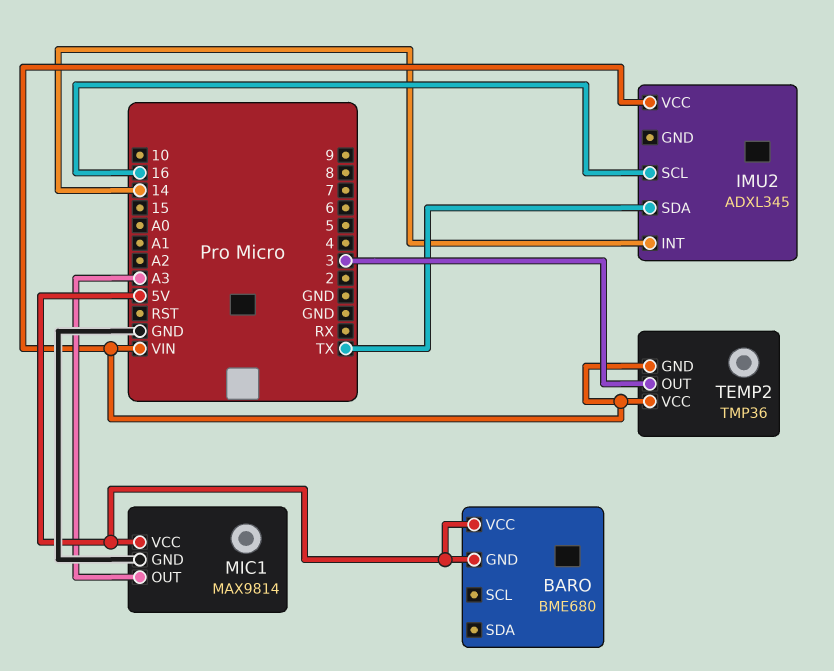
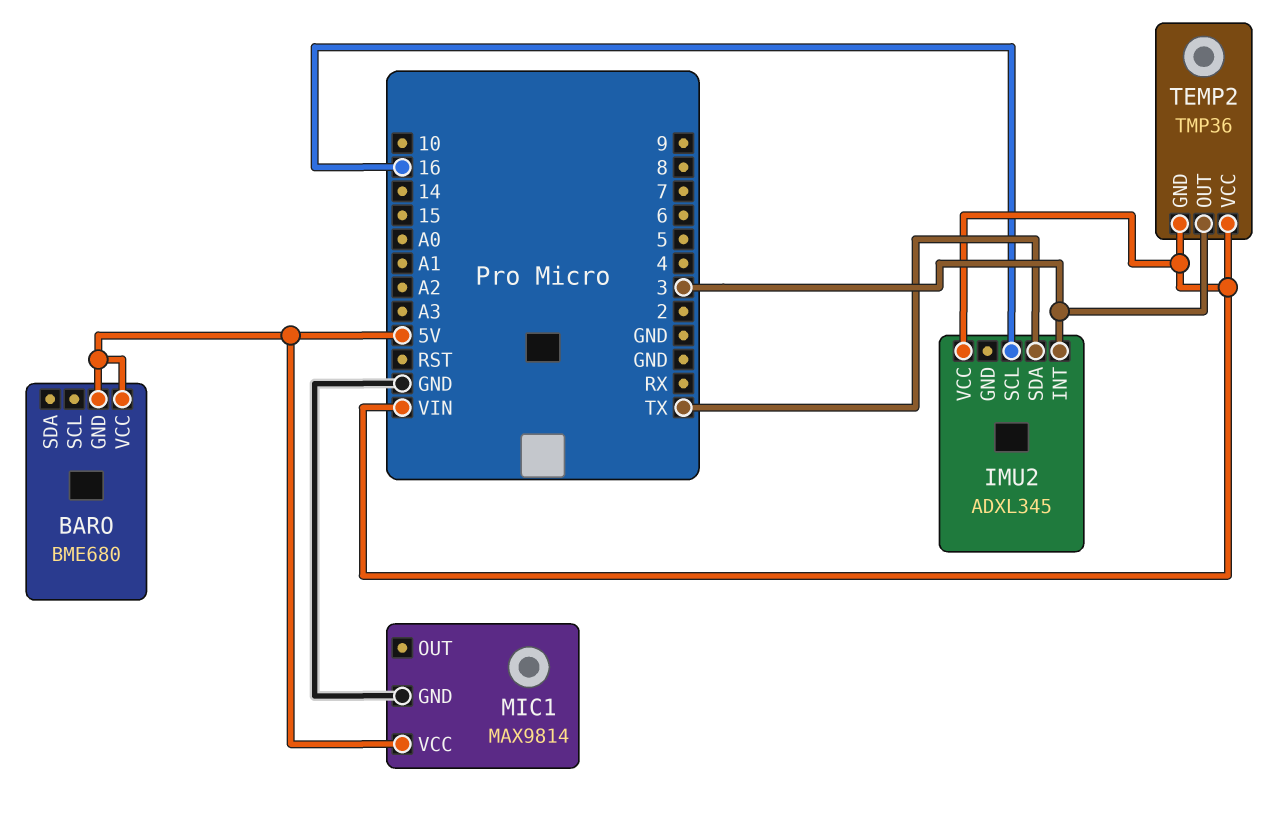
IMU2 pin INT: 14 -> 3
MIC1 pin OUT: A3 -> none

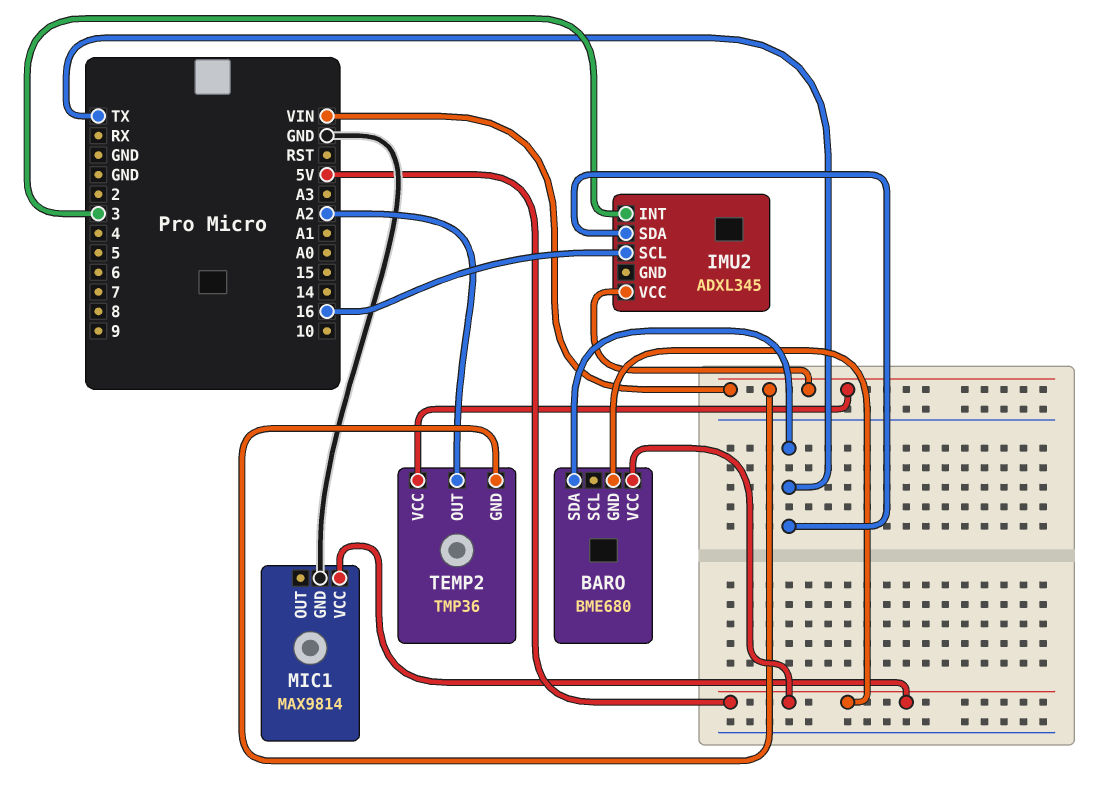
BARO pin SDA: none -> TX
TEMP2 pin OUT: 3 -> A2

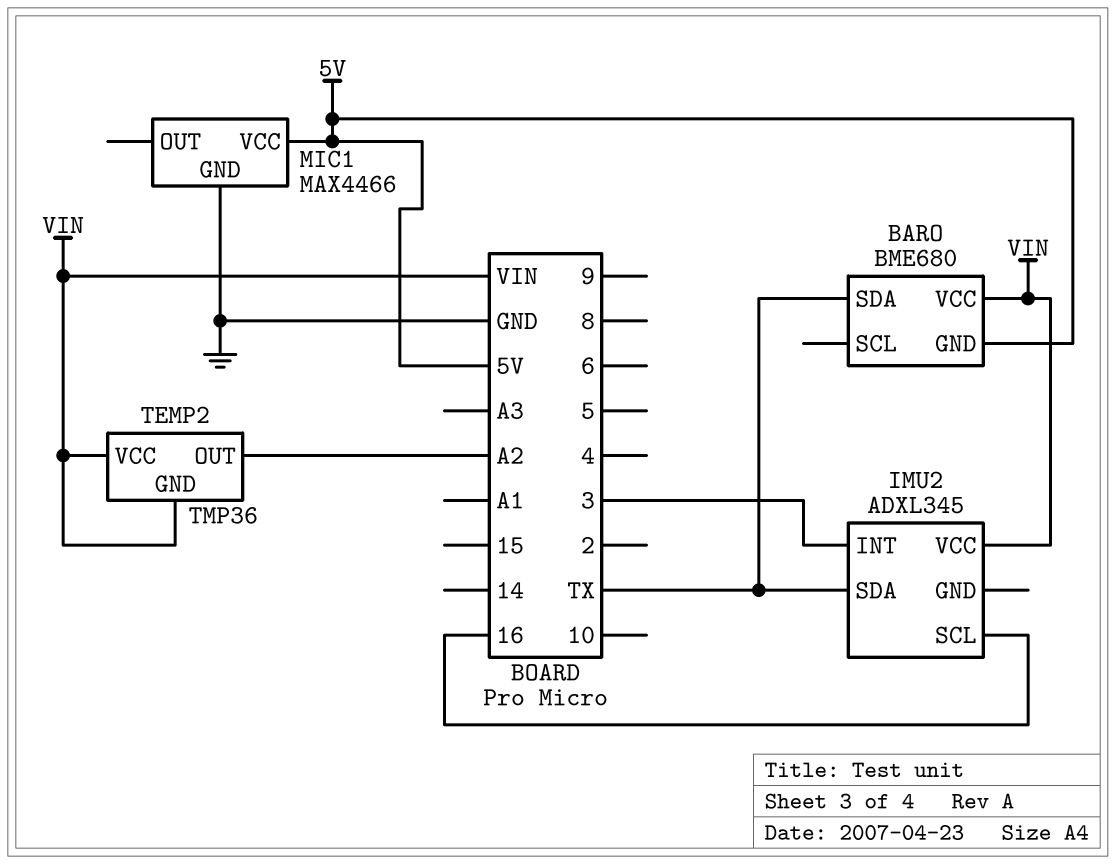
BARO pin VCC: 5V -> VIN
MIC1: MAX9814 -> MAX4466

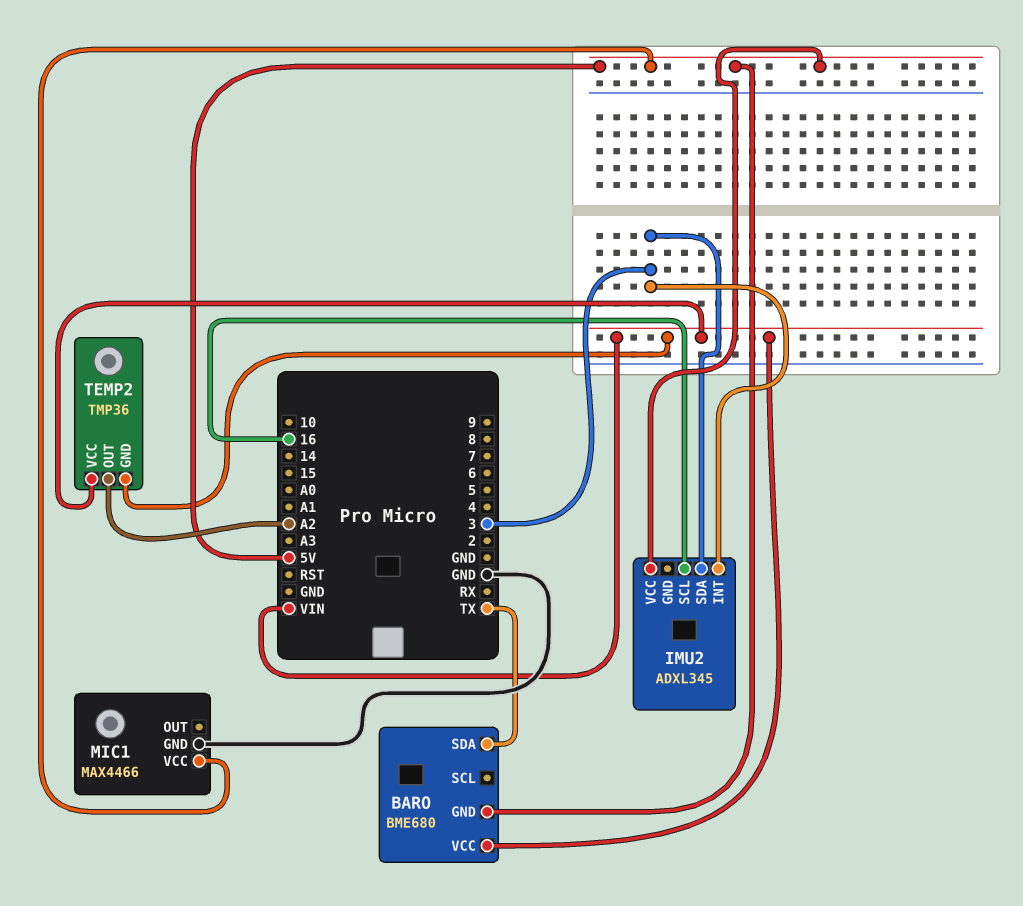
IMU2 pin SDA: TX -> 3
IMU2 pin VCC: VIN -> 5V

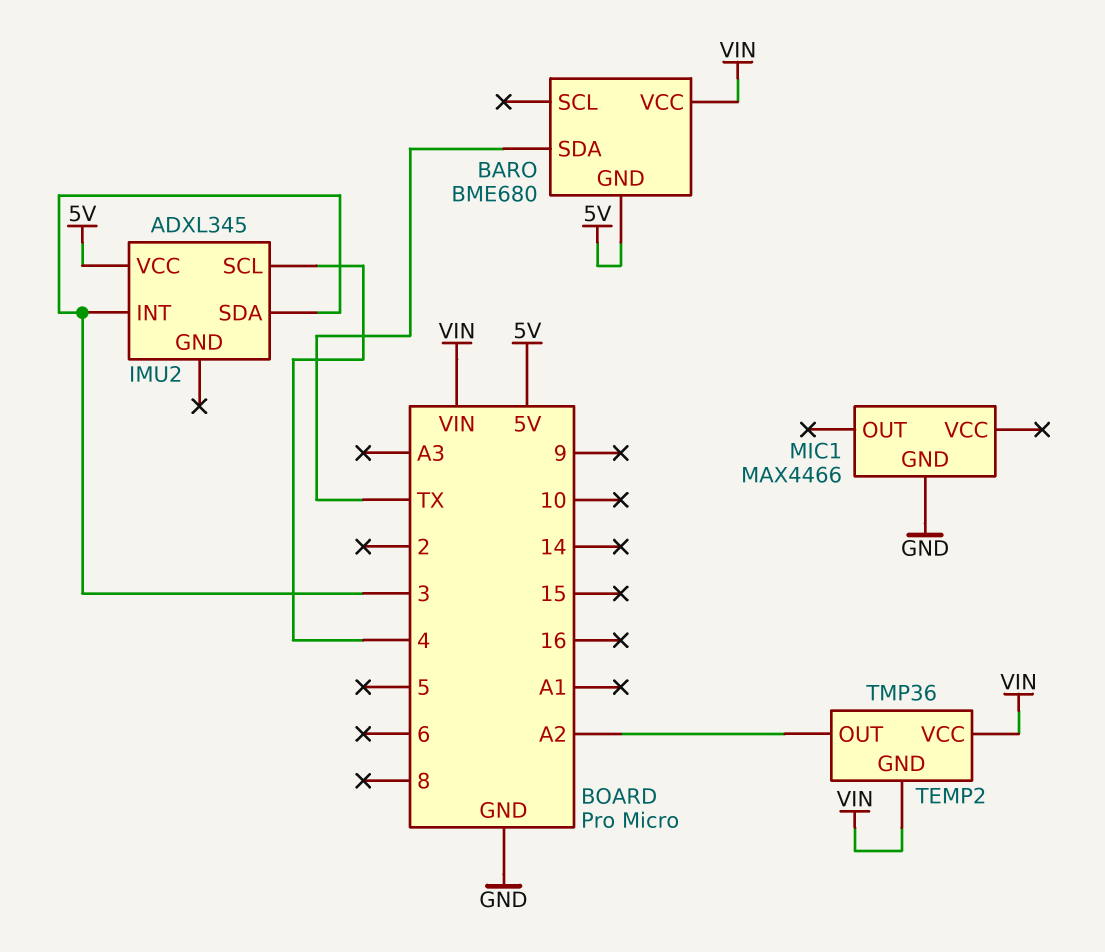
IMU2 pin SCL: 16 -> 4
MIC1 pin VCC: 5V -> none

